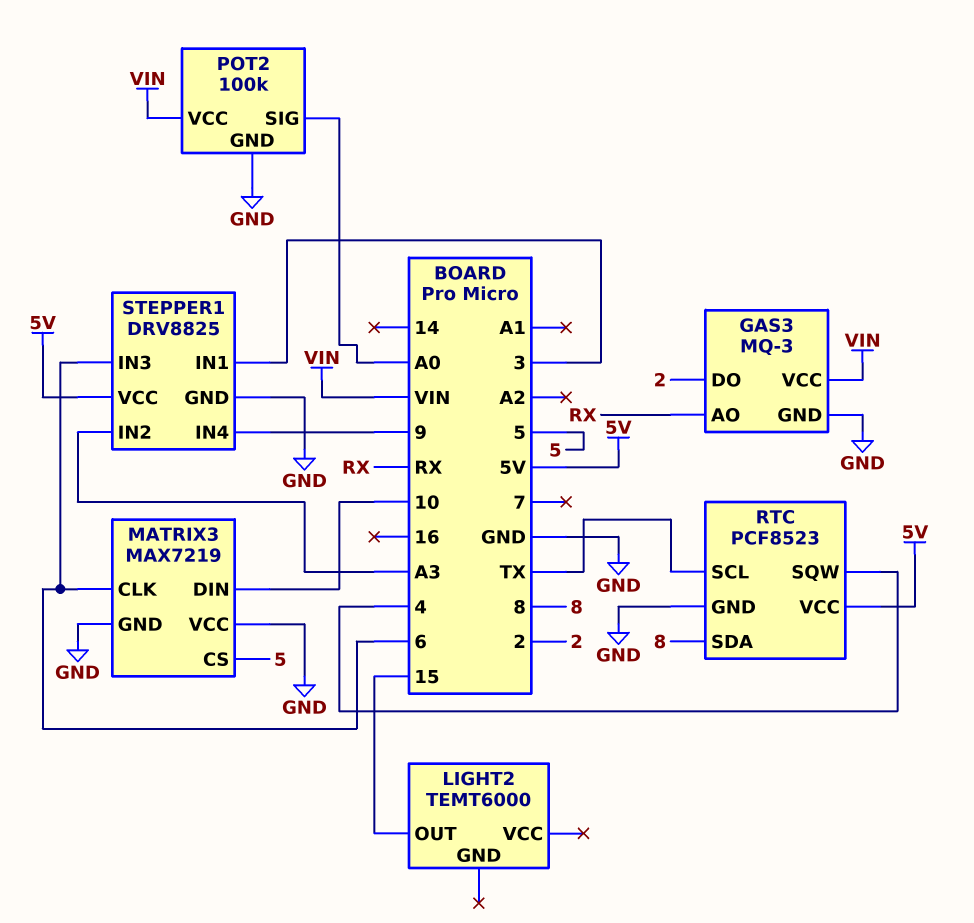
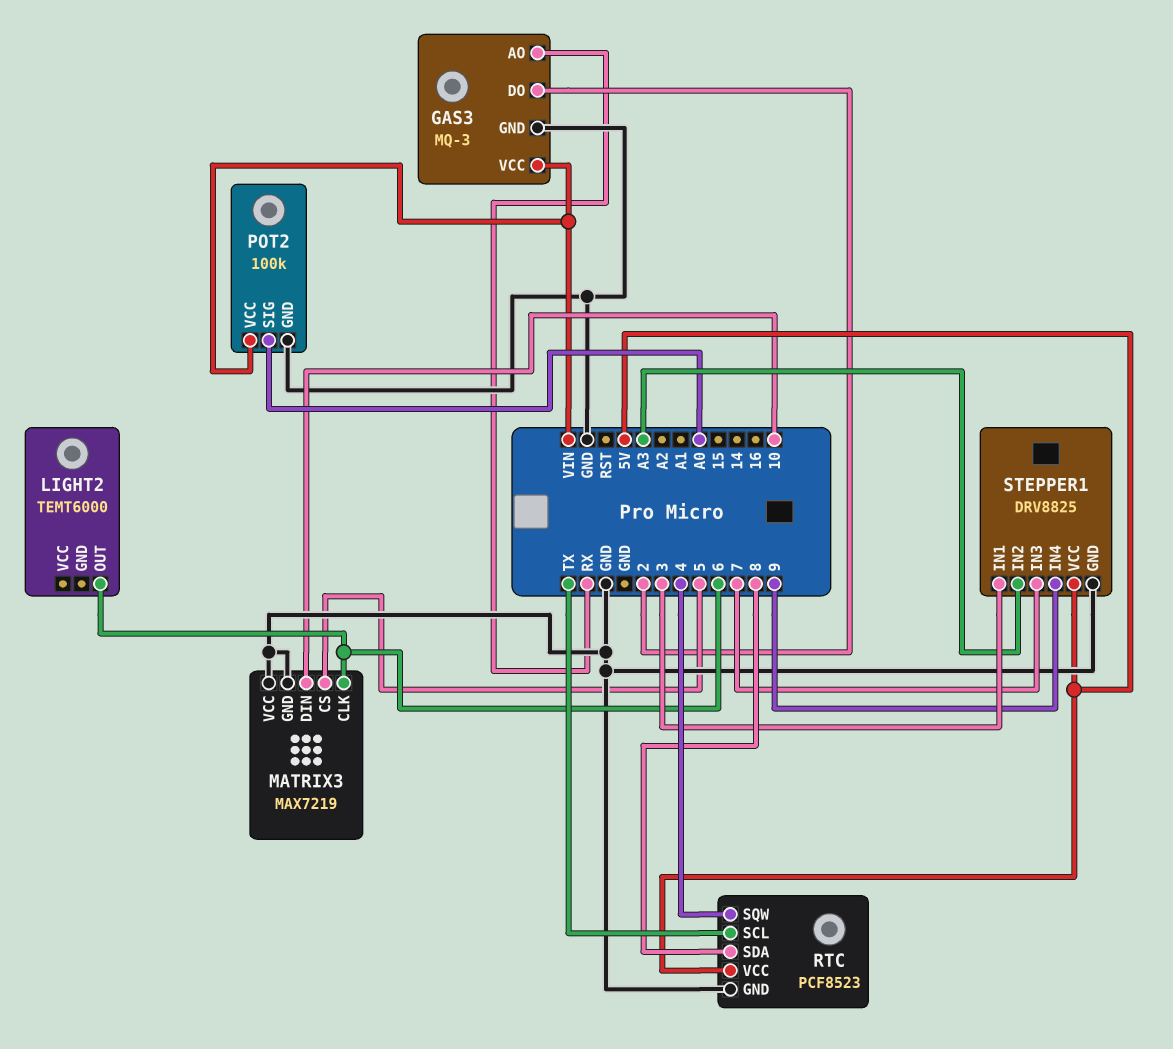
LIGHT2 pin OUT: 15 -> 6
STEPPER1 pin IN3: 6 -> 7

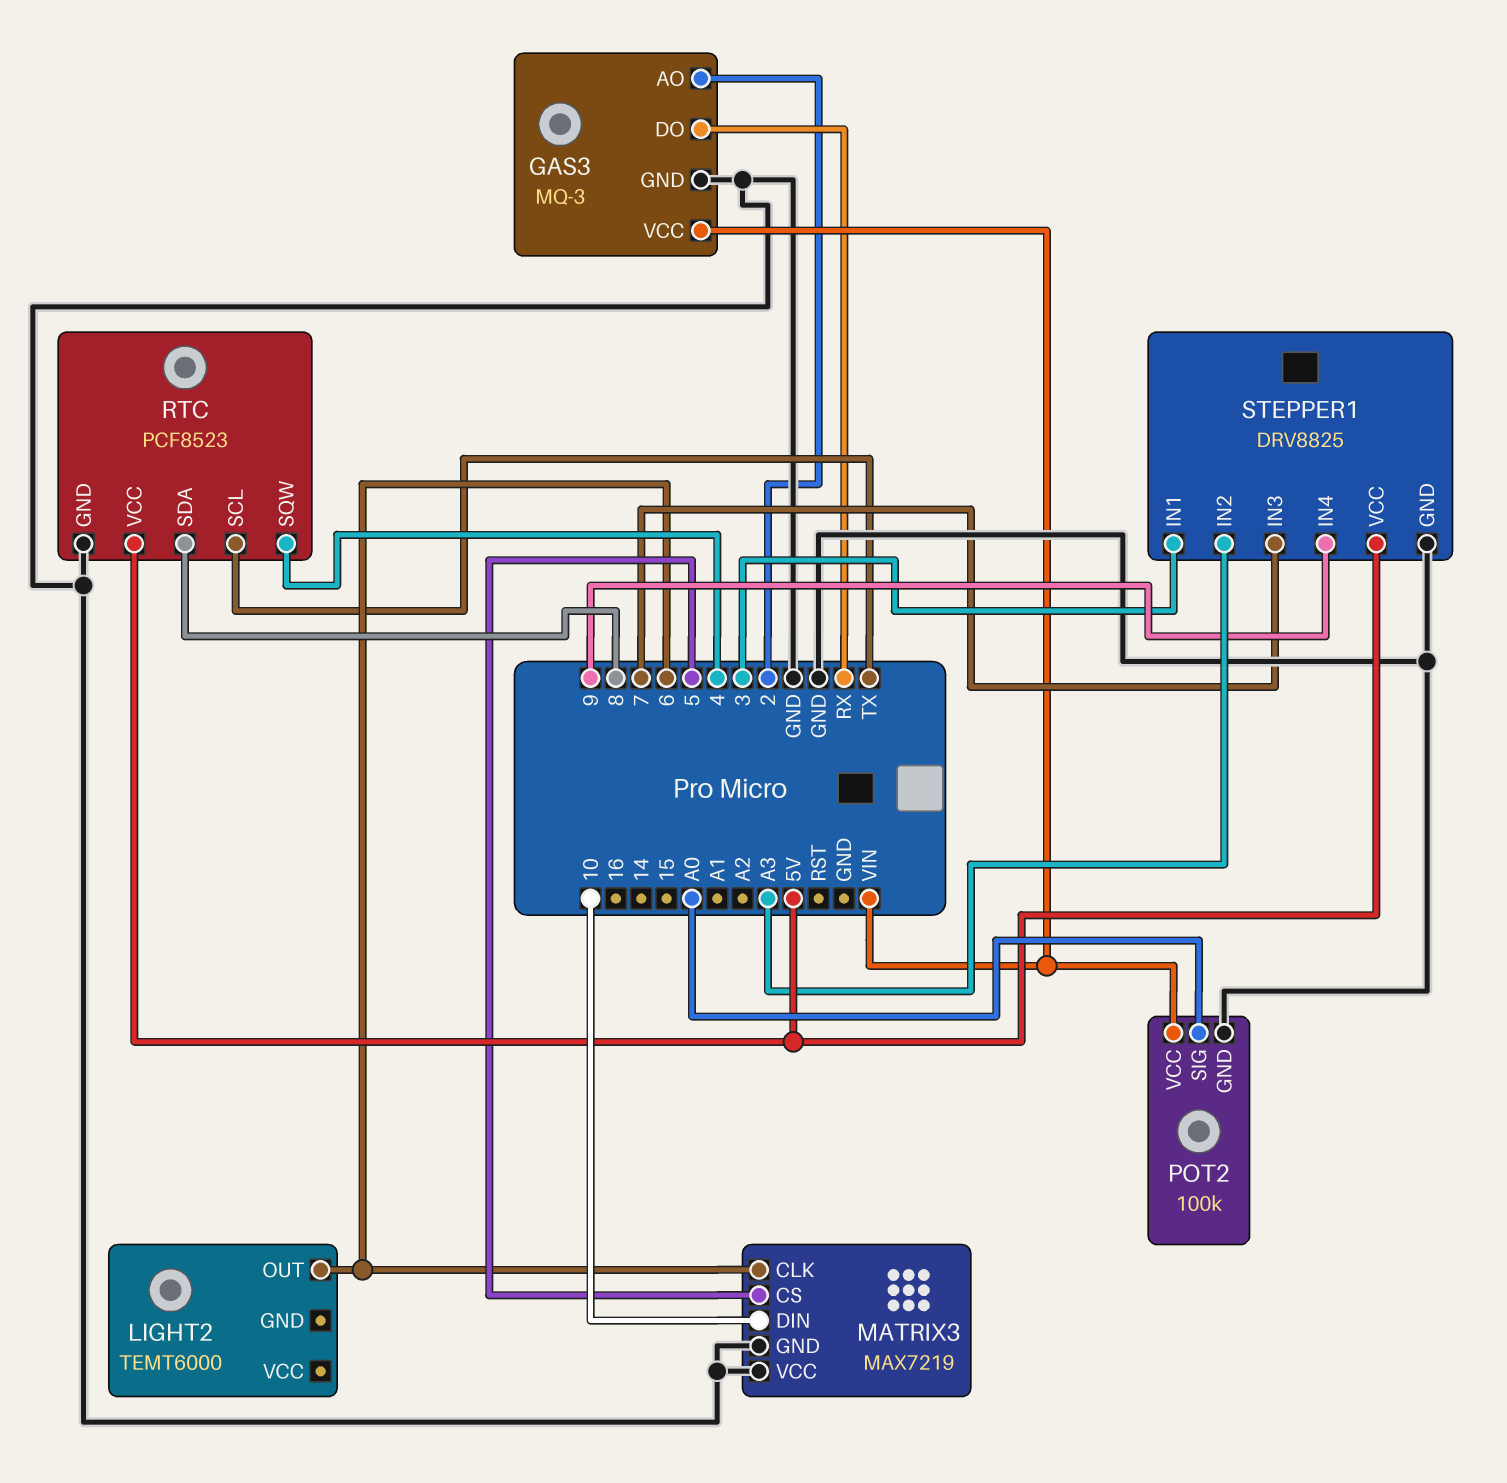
GAS3 pin AO: RX -> 2
GAS3 pin DO: 2 -> RX

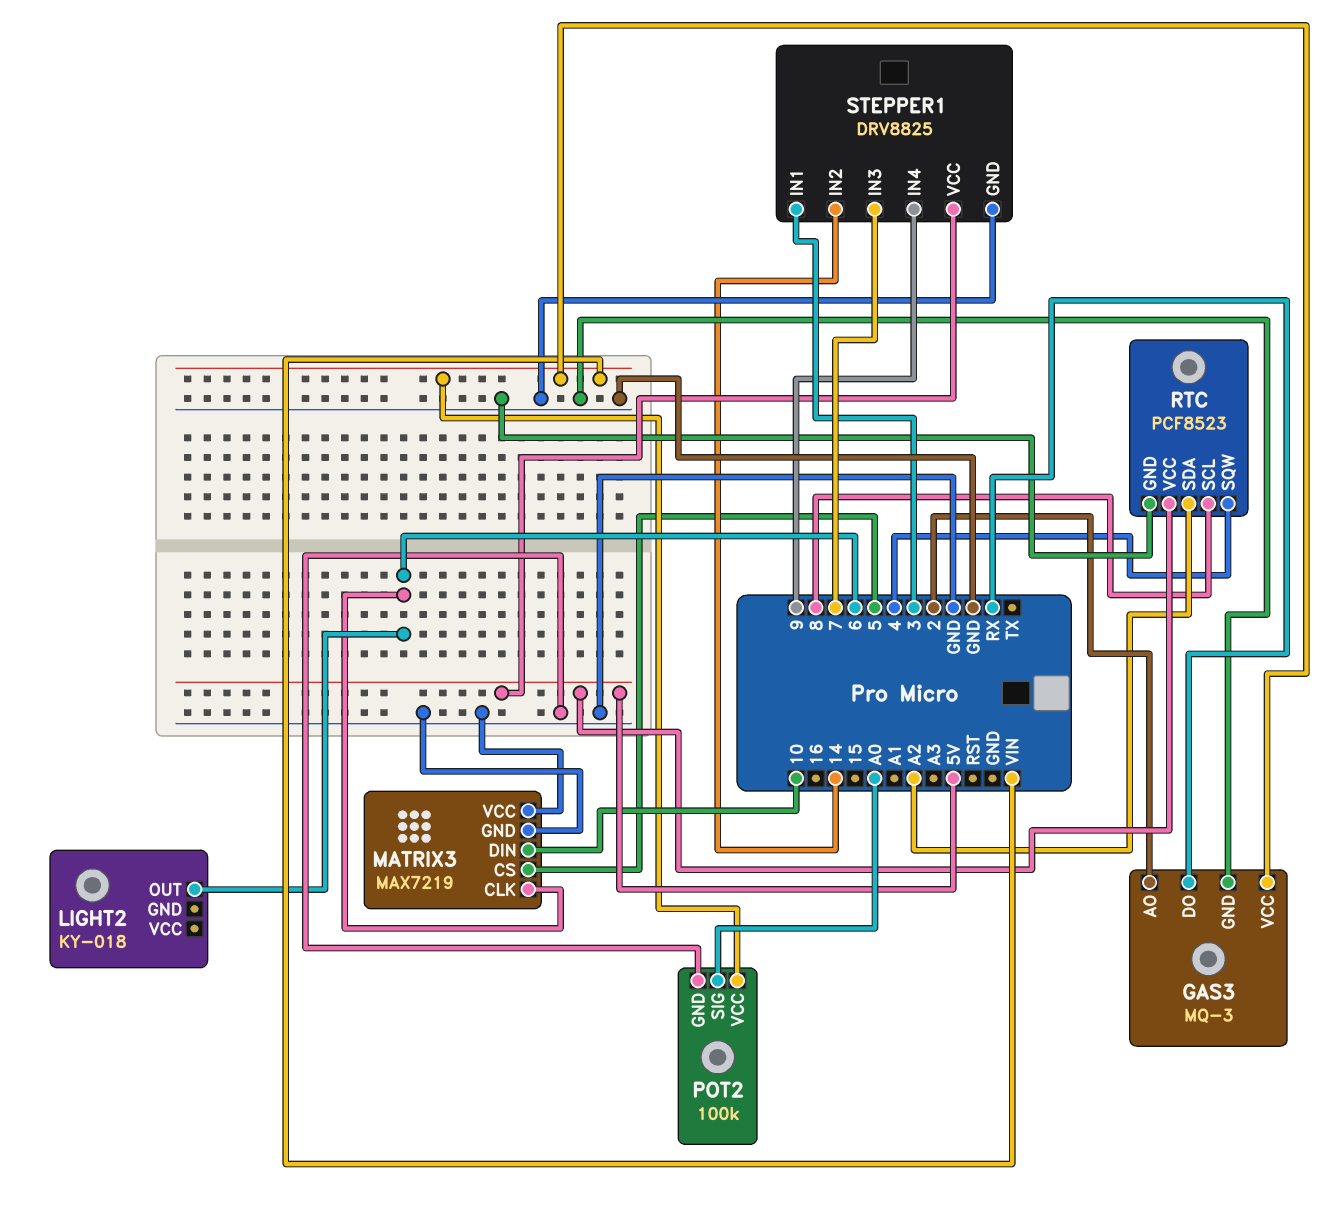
LIGHT2: TEMT6000 -> KY-018
RTC pin SCL: TX -> 8
RTC pin SDA: 8 -> A2
STEPPER1 pin IN2: A3 -> 14

